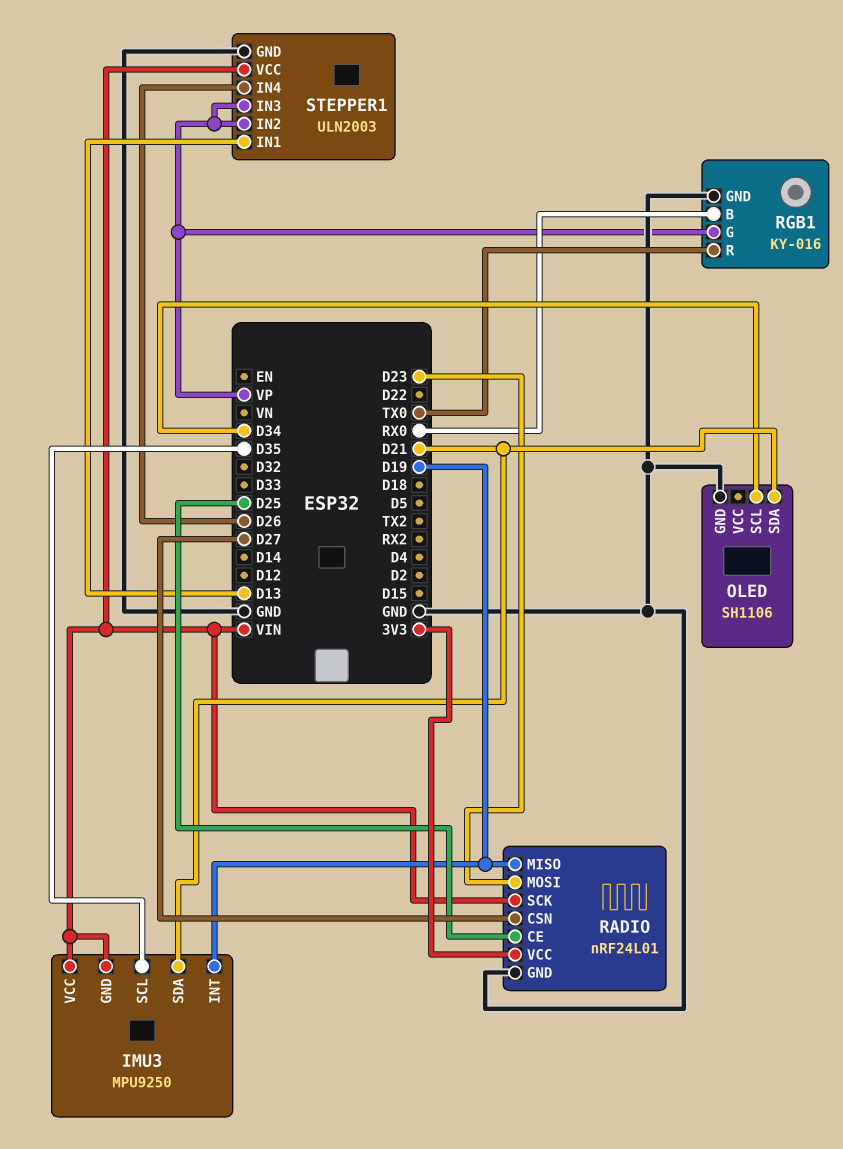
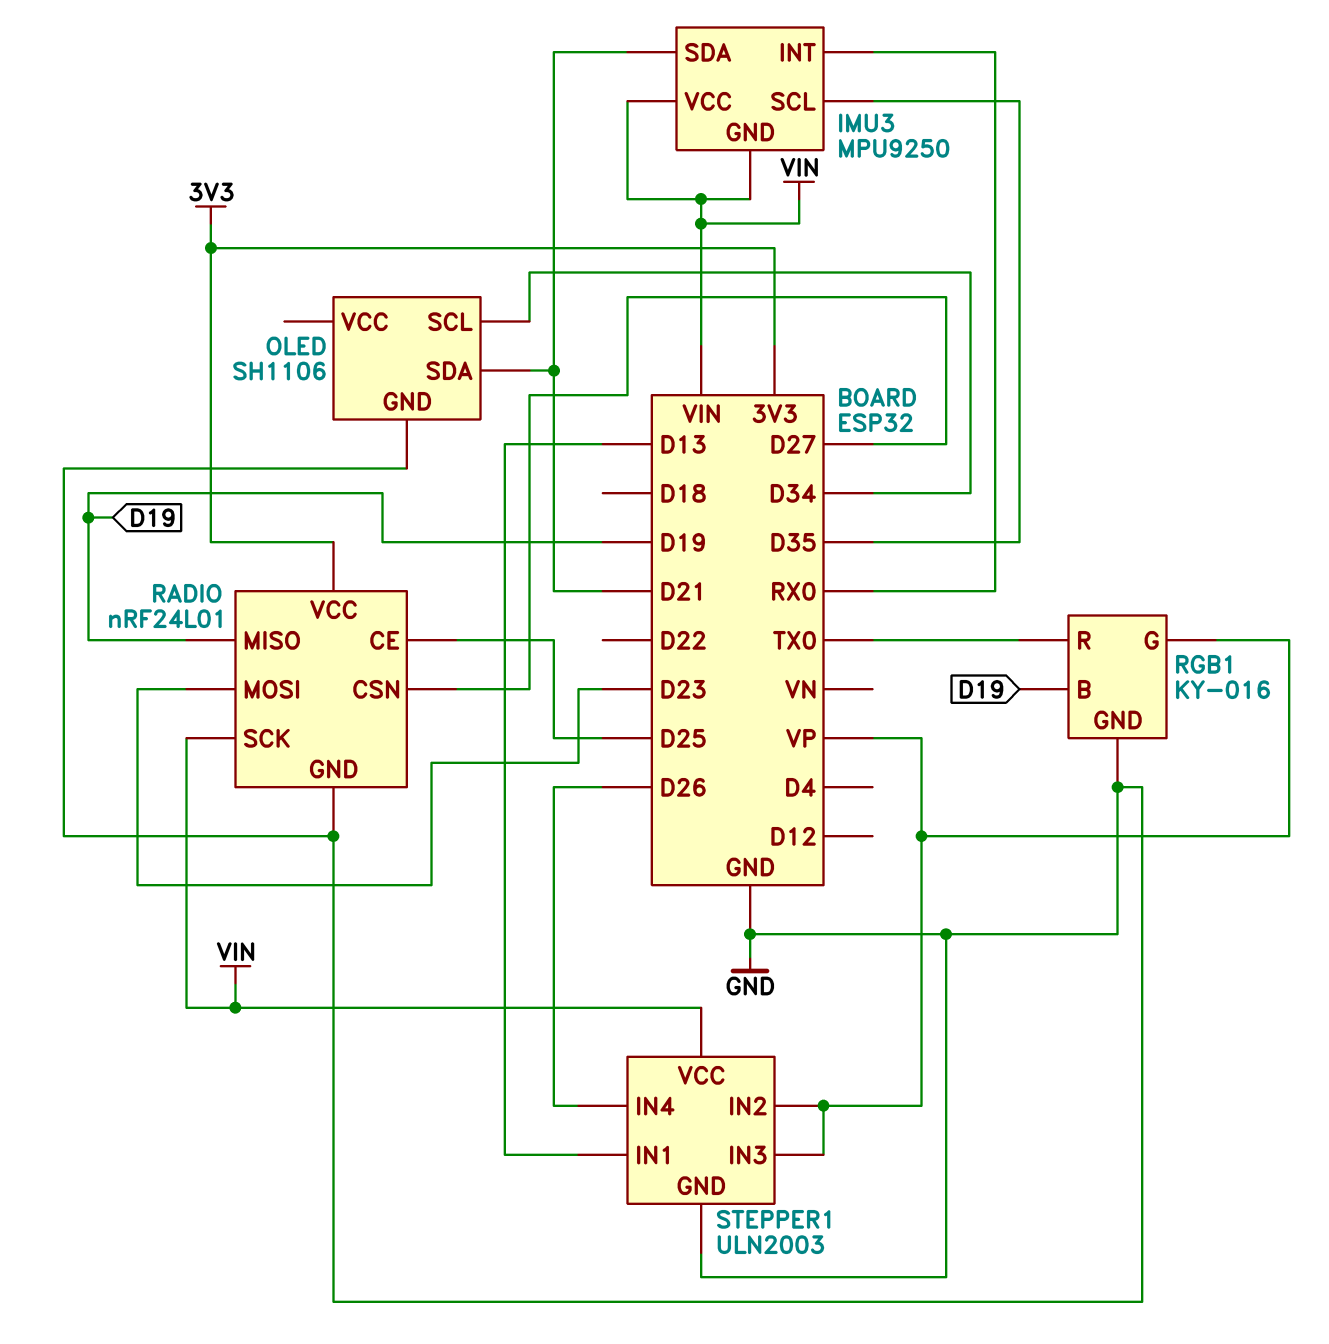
IMU3 pin INT: D19 -> RX0
RGB1 pin B: RX0 -> D19

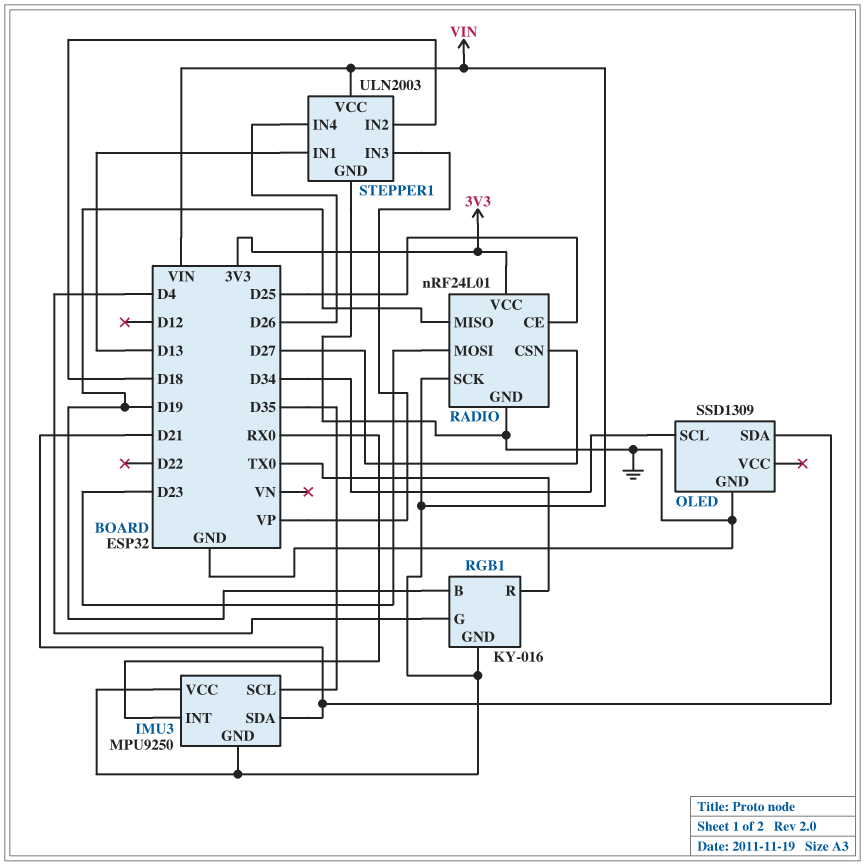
OLED: SH1106 -> SSD1309
RGB1 pin G: VP -> D4
RGB1 pin GND: GND -> VIN
STEPPER1 pin IN2: VP -> D18

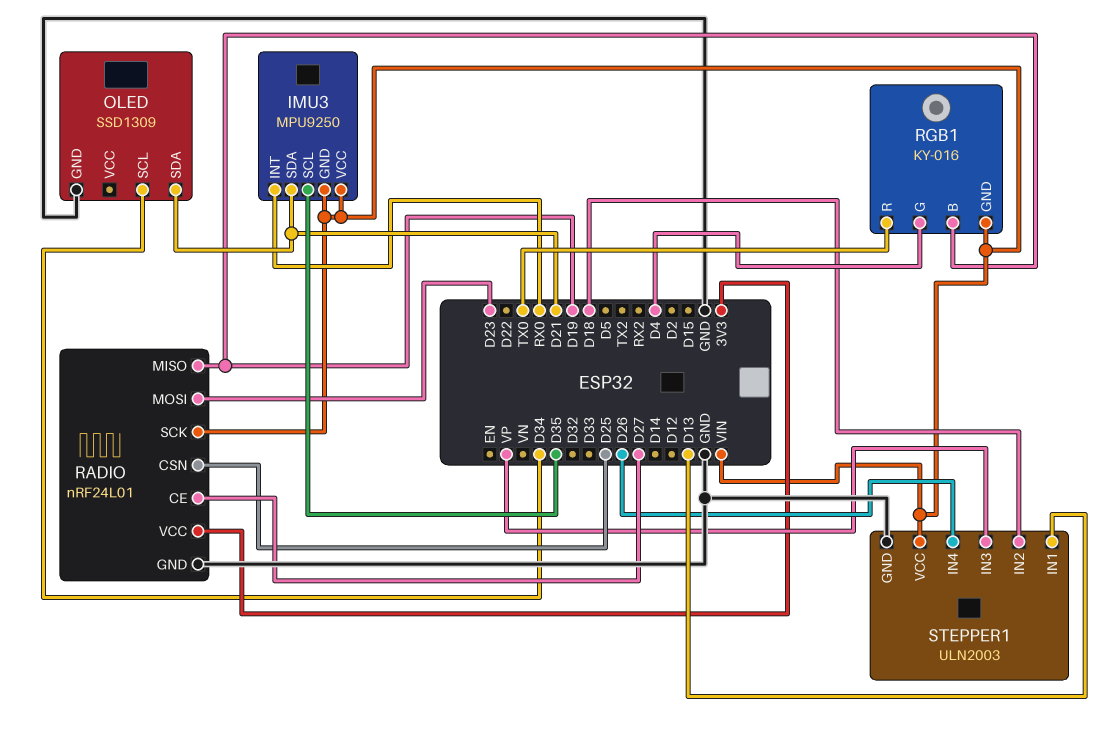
RADIO pin CE: D25 -> D27
RADIO pin CSN: D27 -> D25

